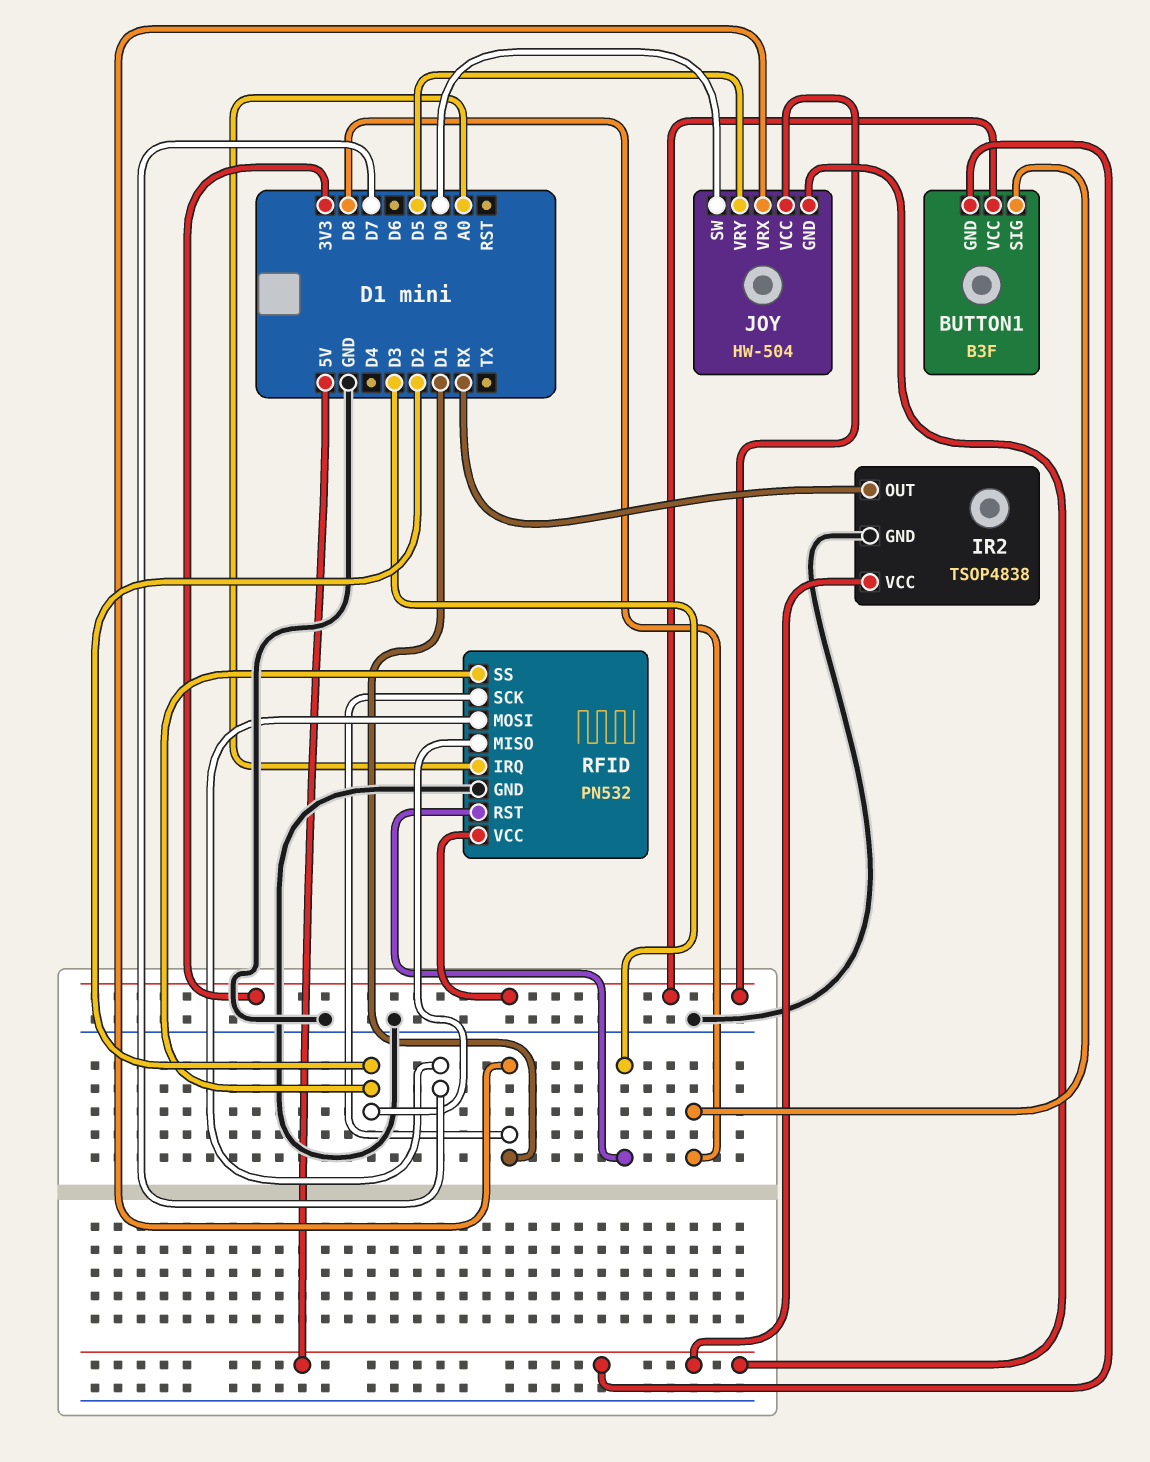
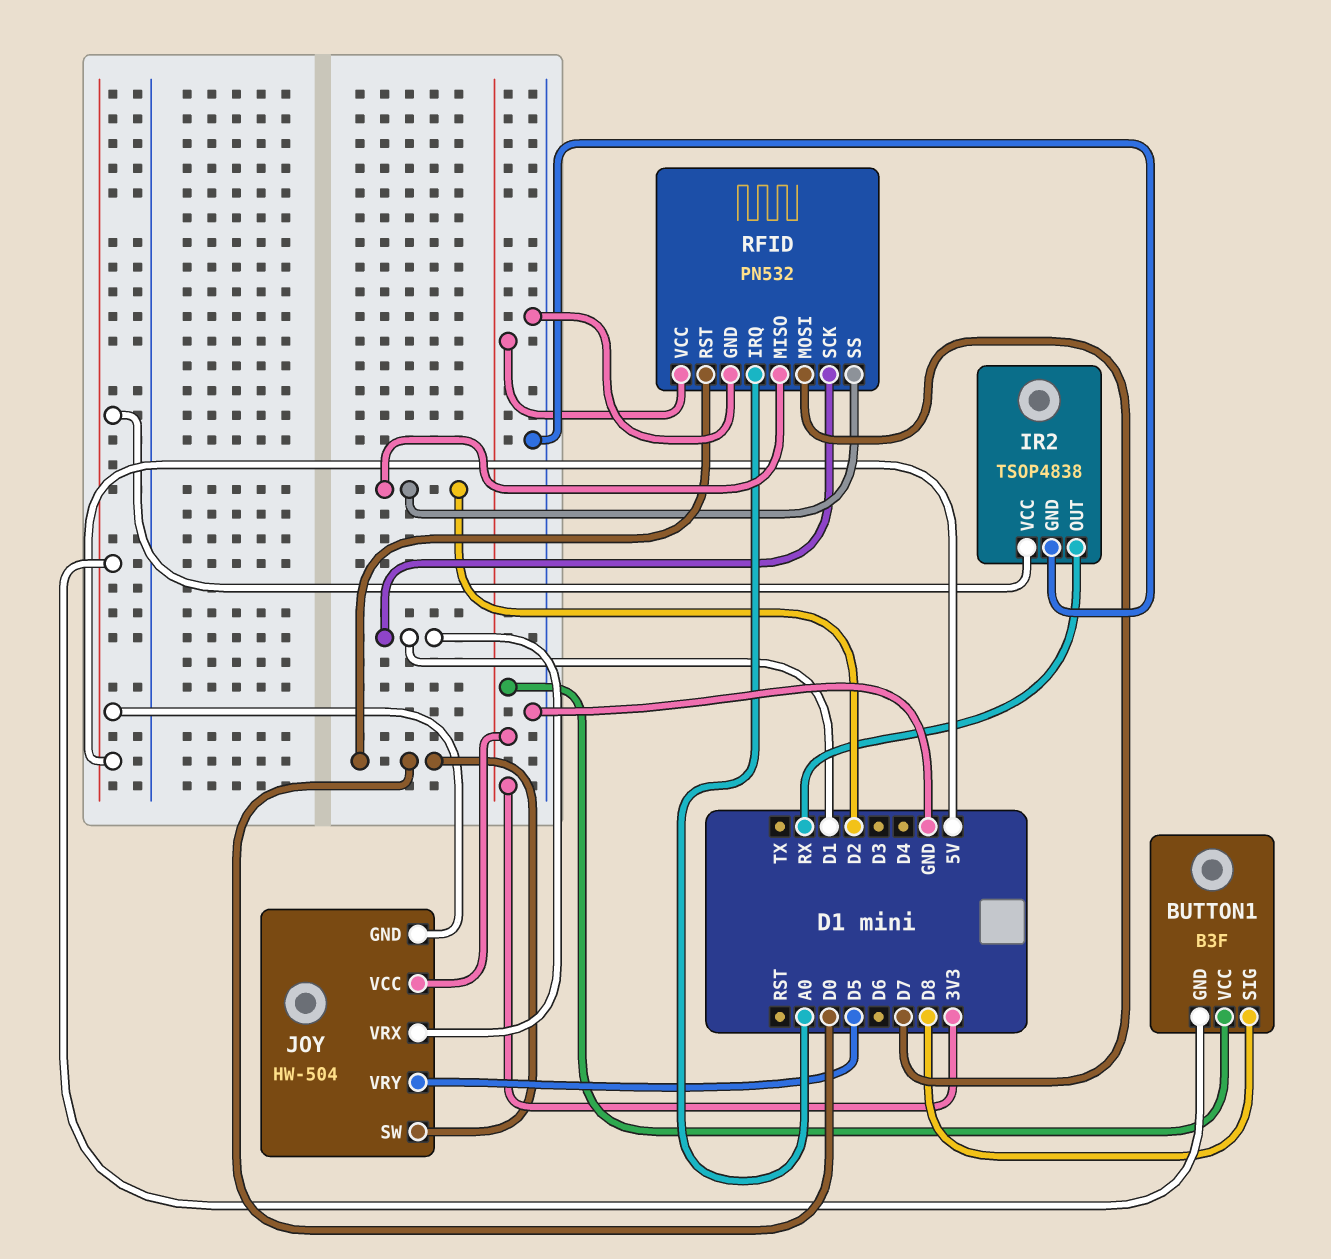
RFID pin RST: D3 -> D0

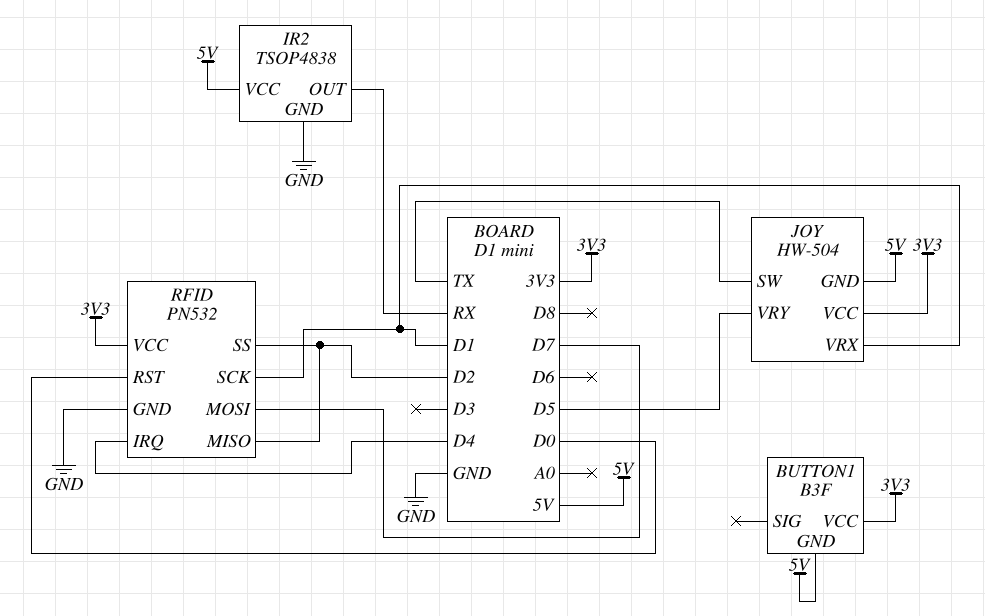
BUTTON1 pin SIG: D8 -> none
JOY pin SW: D0 -> TX
RFID pin IRQ: A0 -> D4

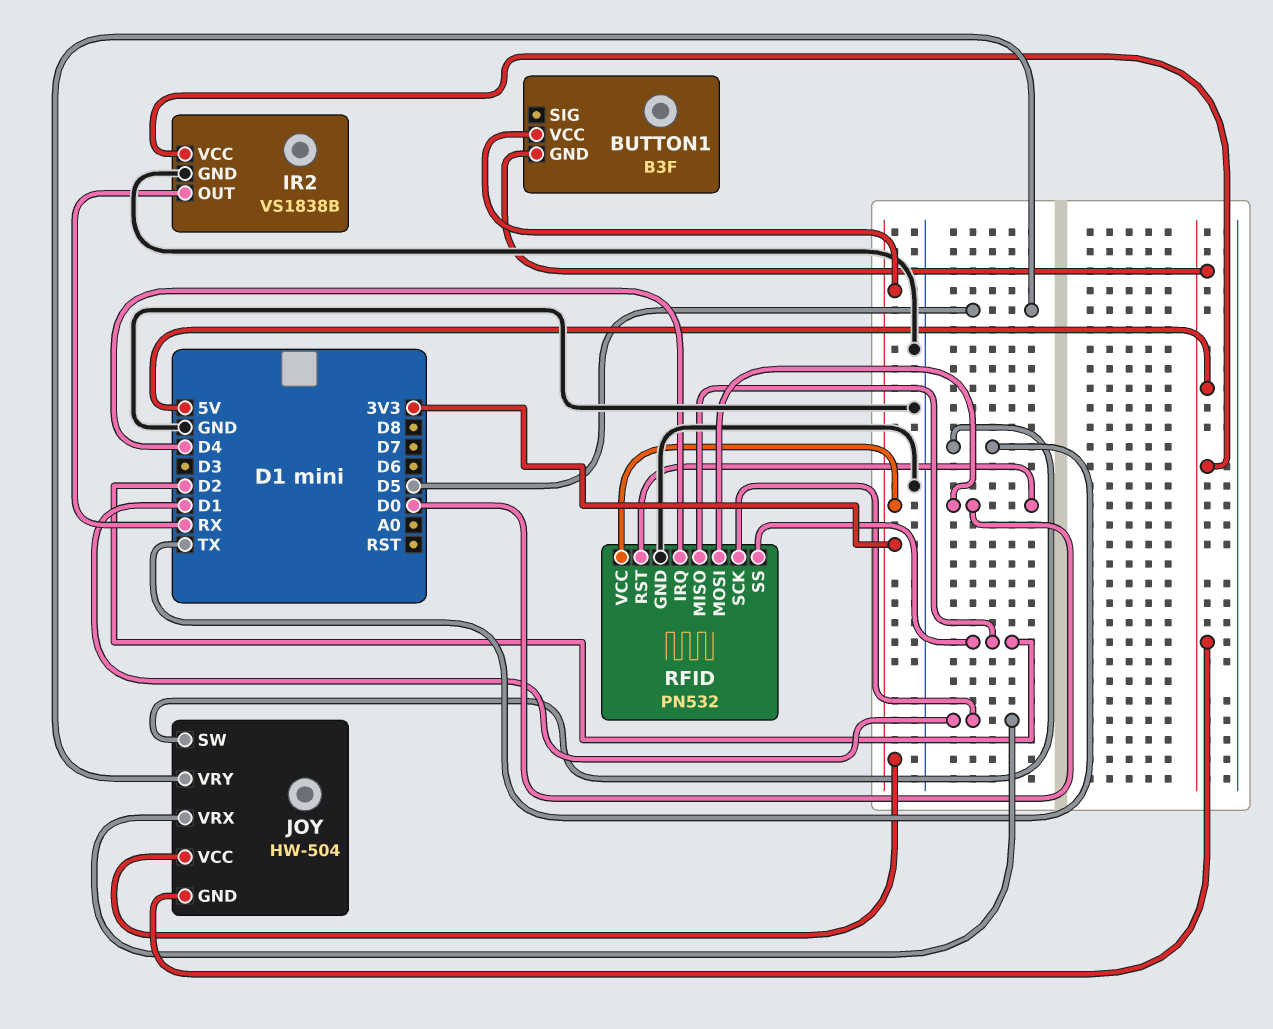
IR2: TSOP4838 -> VS1838B
RFID pin MOSI: D7 -> D0

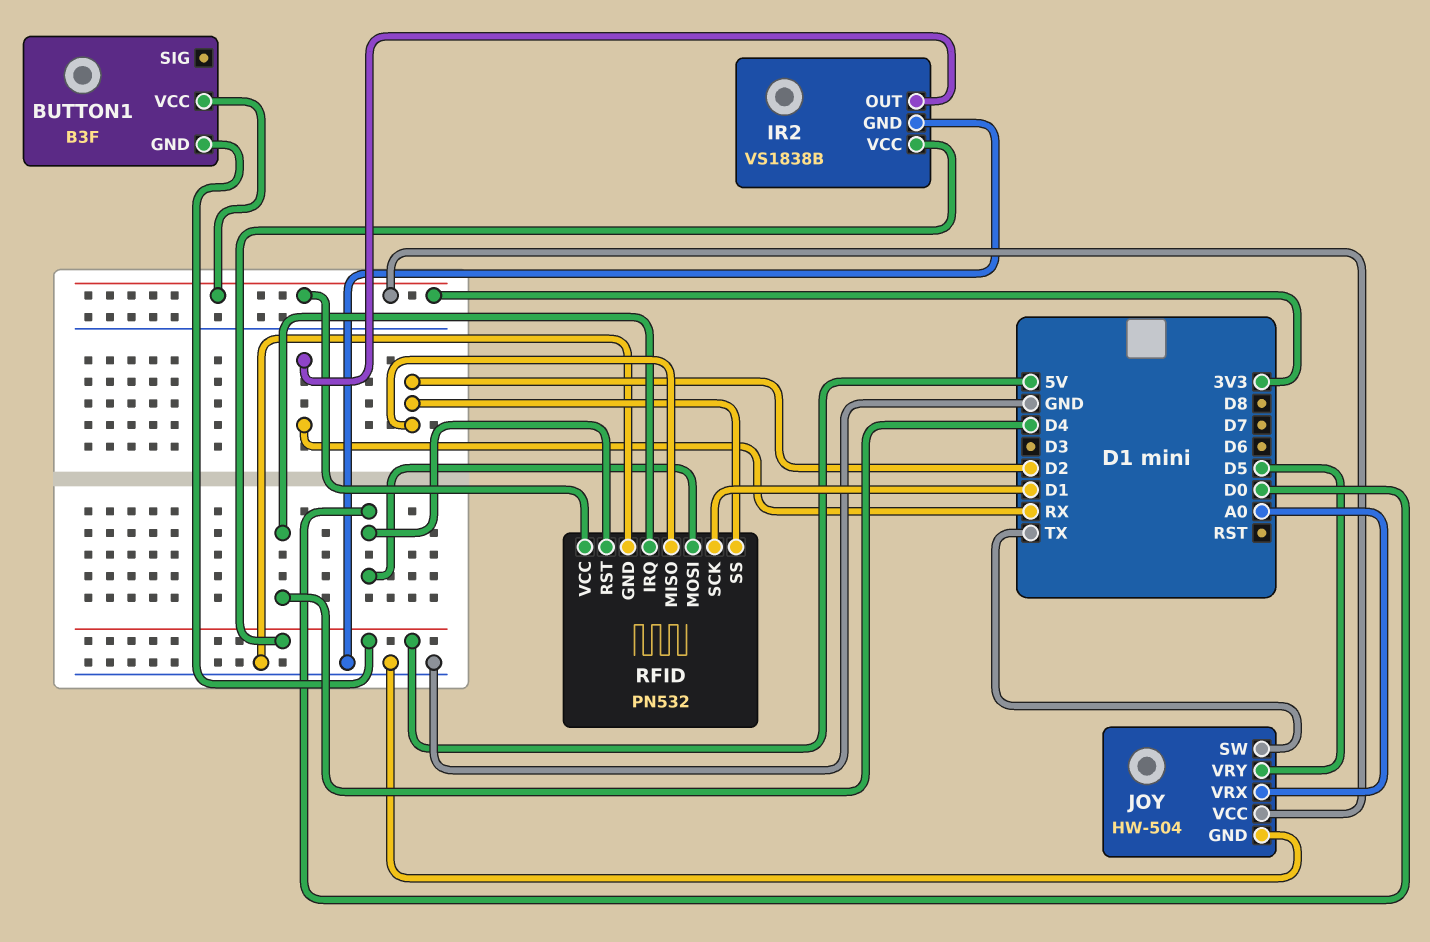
JOY pin GND: 5V -> GND
JOY pin VRX: D1 -> A0

